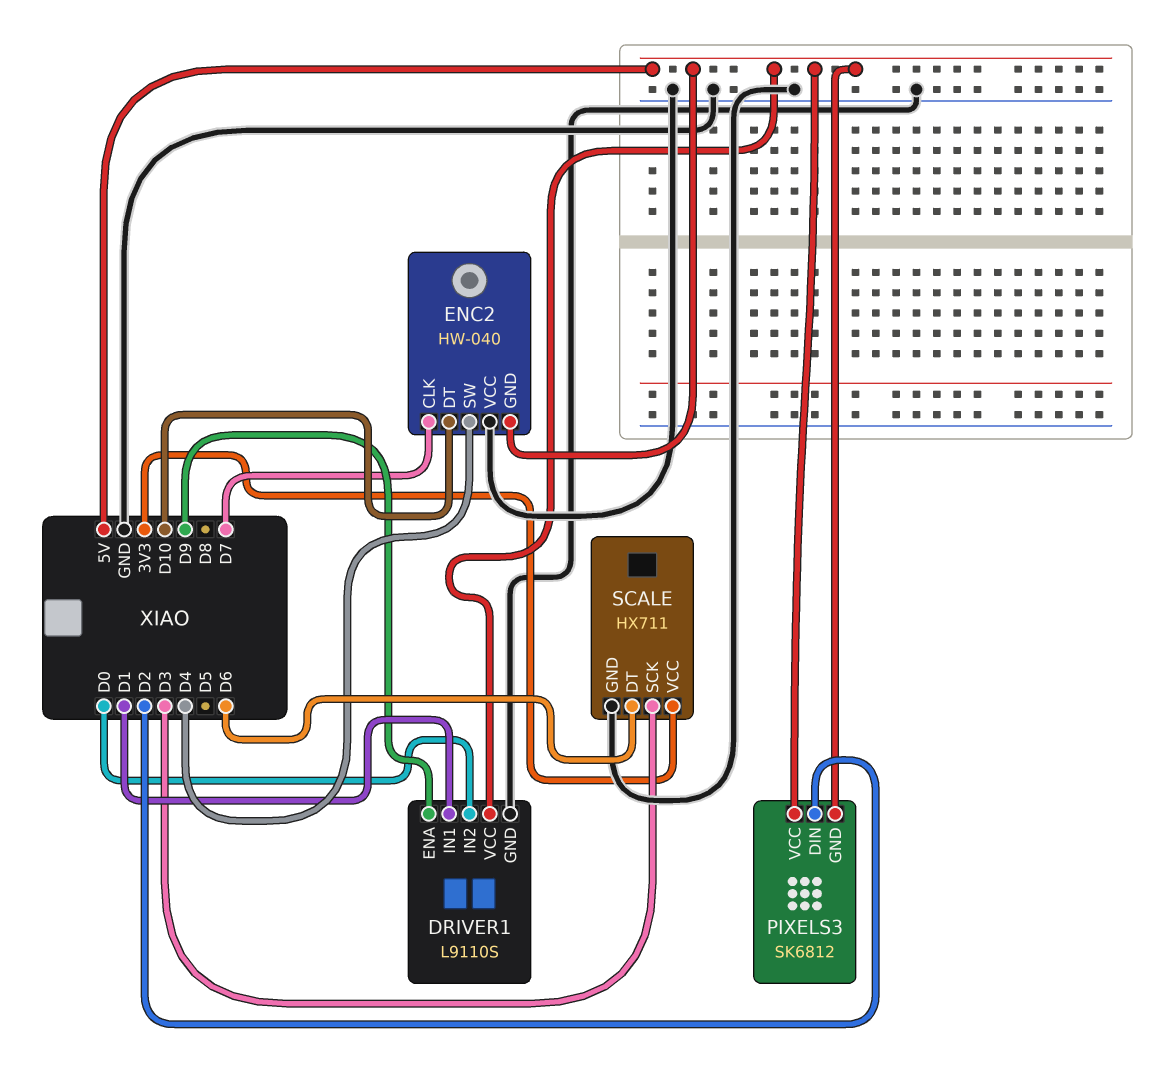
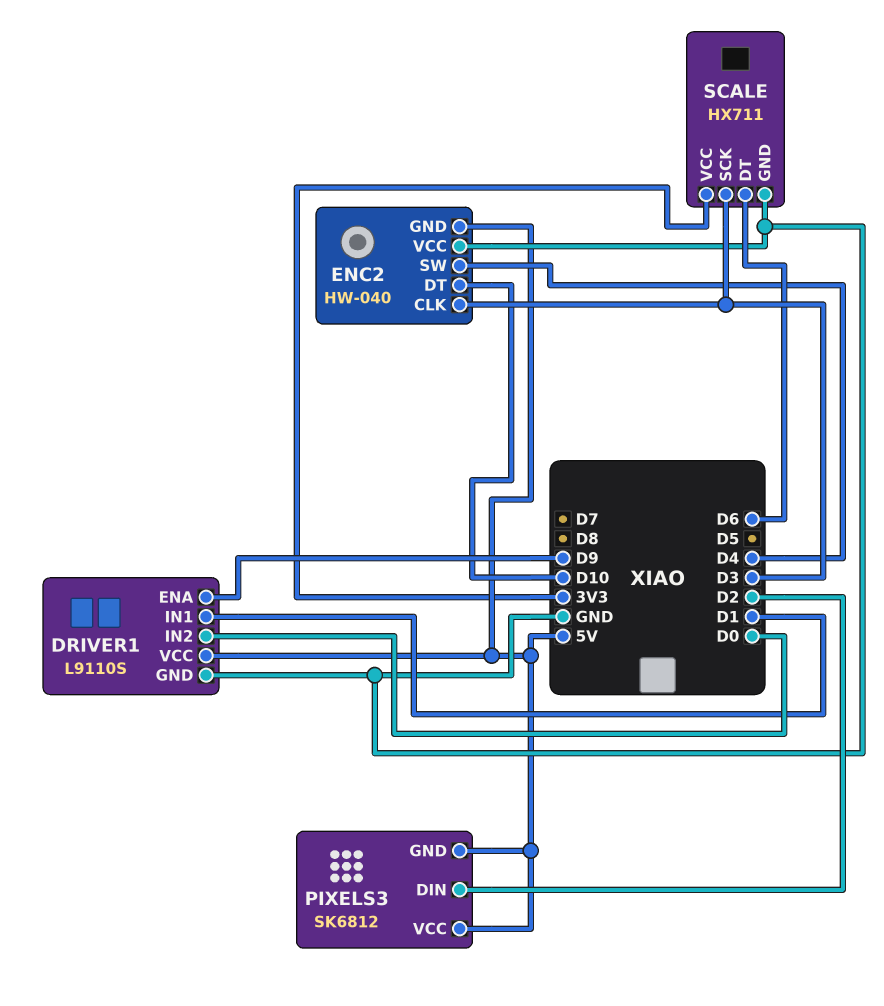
ENC2 pin CLK: D7 -> D3

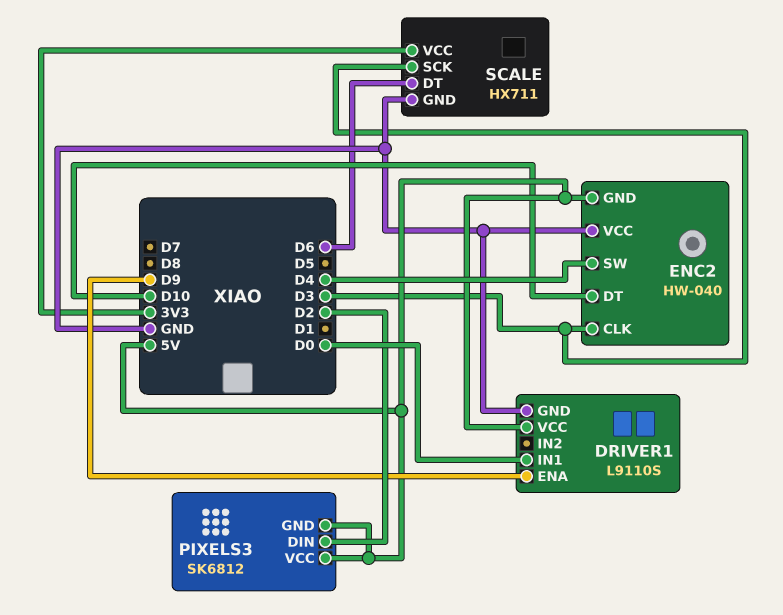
DRIVER1 pin IN1: D1 -> D0
DRIVER1 pin IN2: D0 -> none

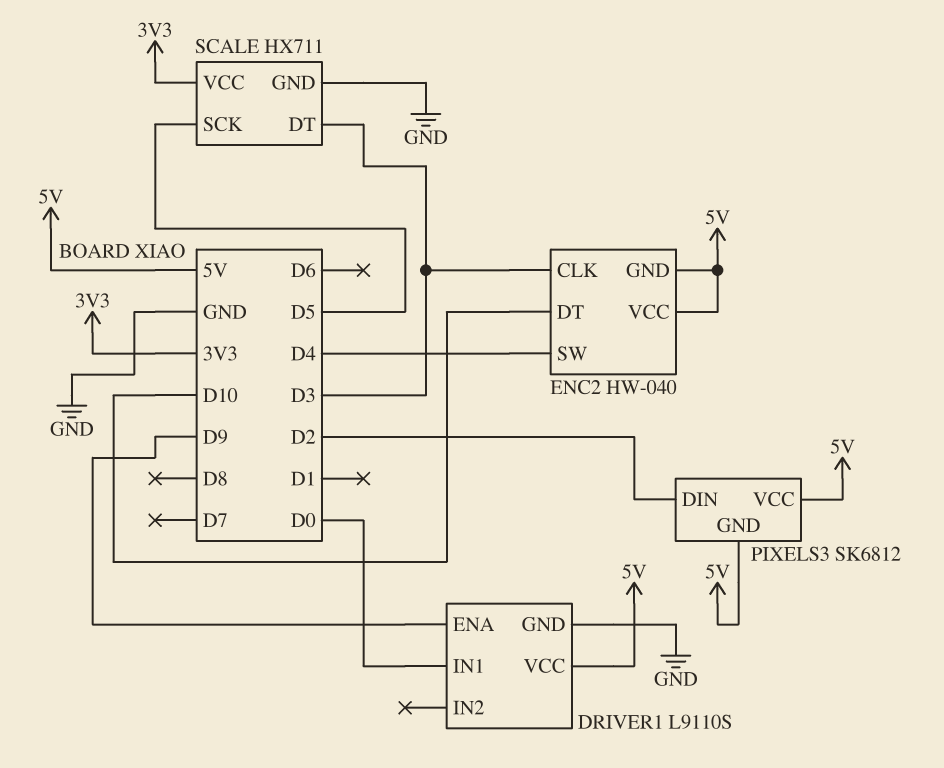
ENC2 pin VCC: GND -> 5V
SCALE pin DT: D6 -> D3
SCALE pin SCK: D3 -> D5

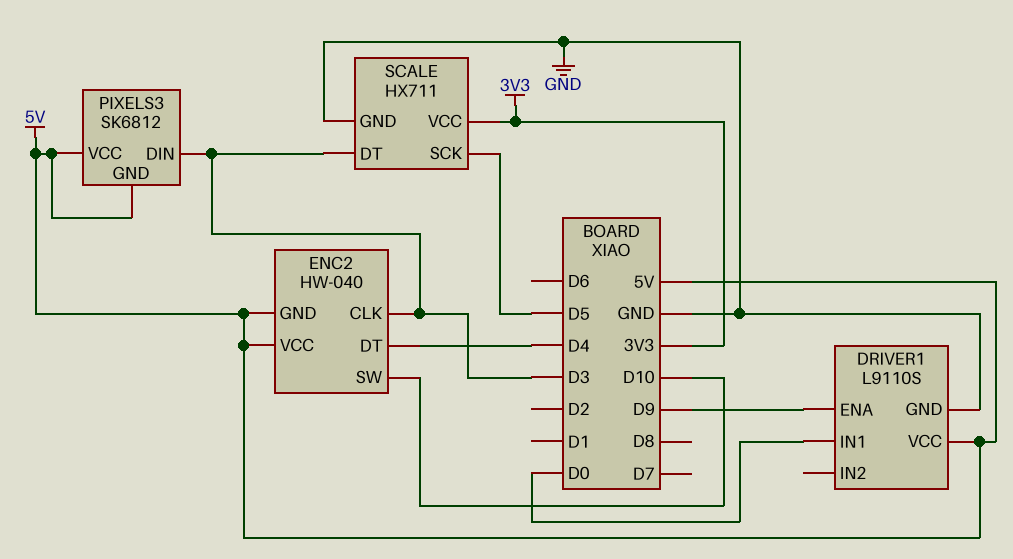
ENC2 pin DT: D10 -> D4
ENC2 pin SW: D4 -> D10
PIXELS3 pin DIN: D2 -> D3

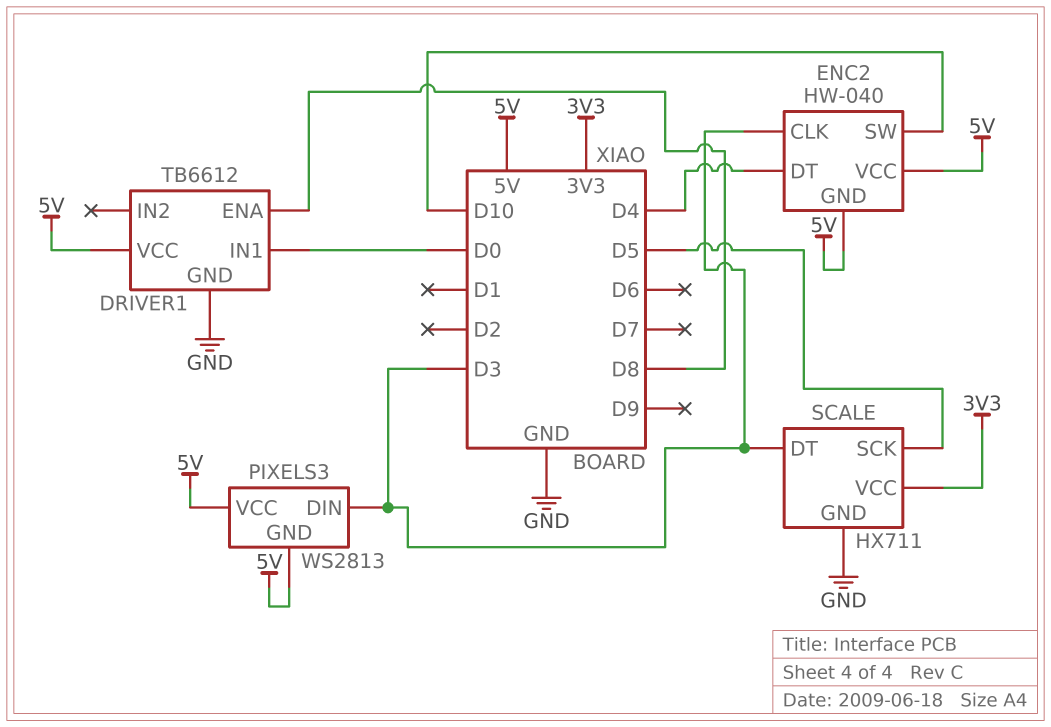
DRIVER1: L9110S -> TB6612
DRIVER1 pin ENA: D9 -> D8
PIXELS3: SK6812 -> WS2813

